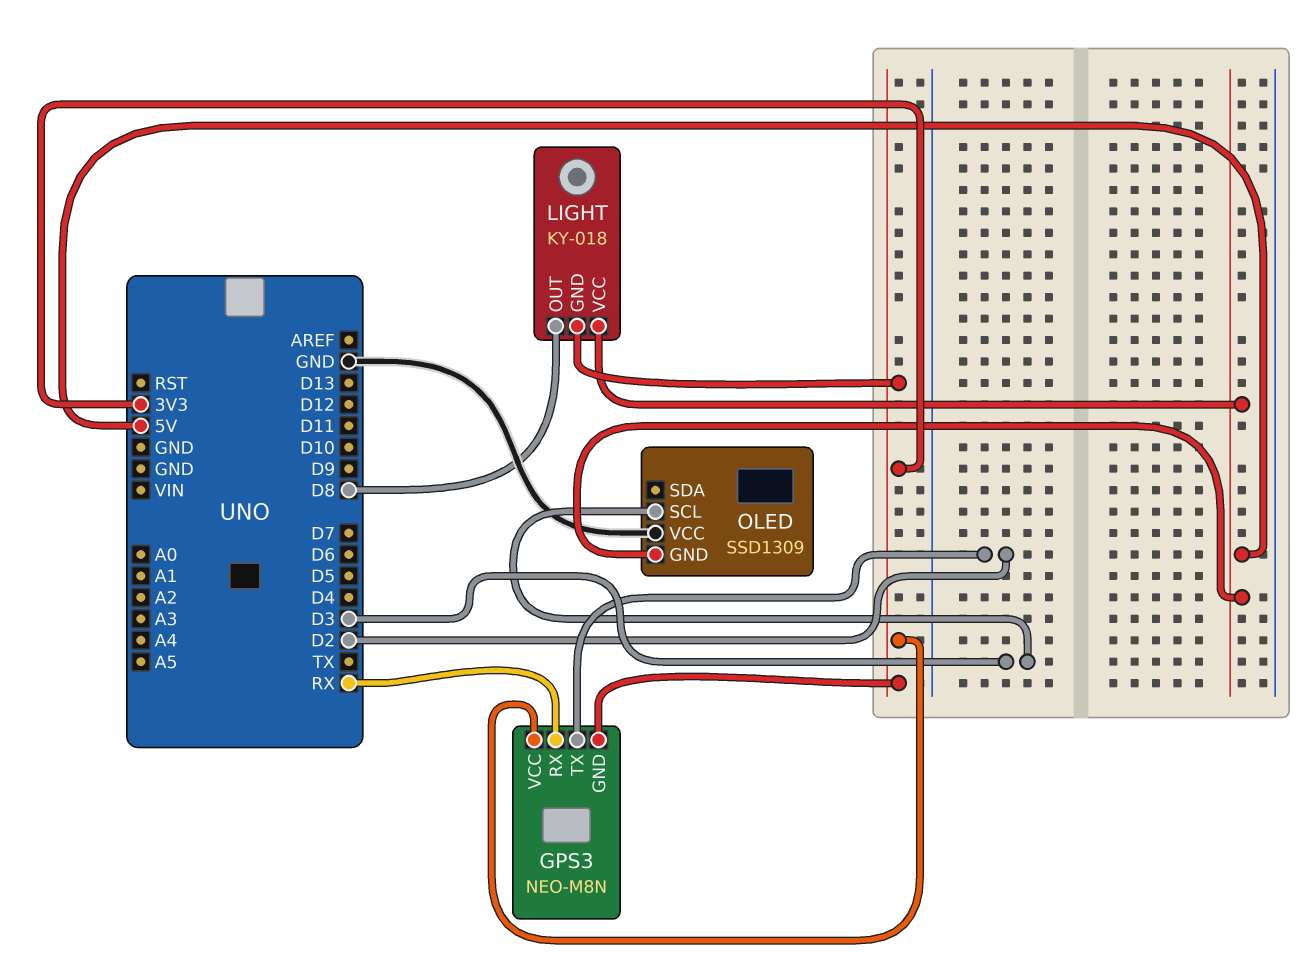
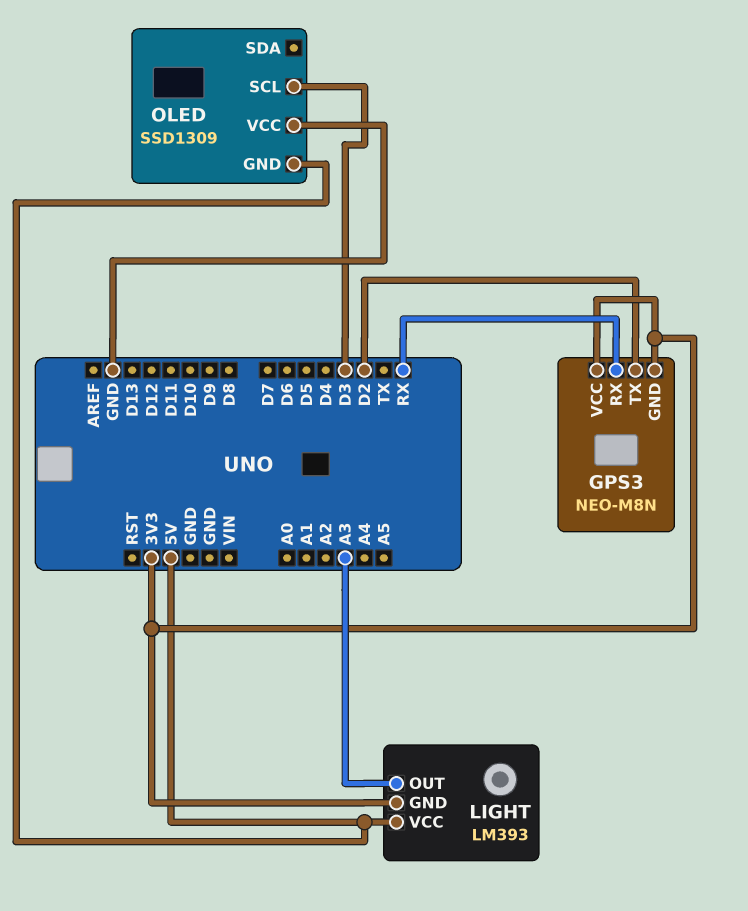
LIGHT: KY-018 -> LM393
LIGHT pin OUT: D8 -> A3

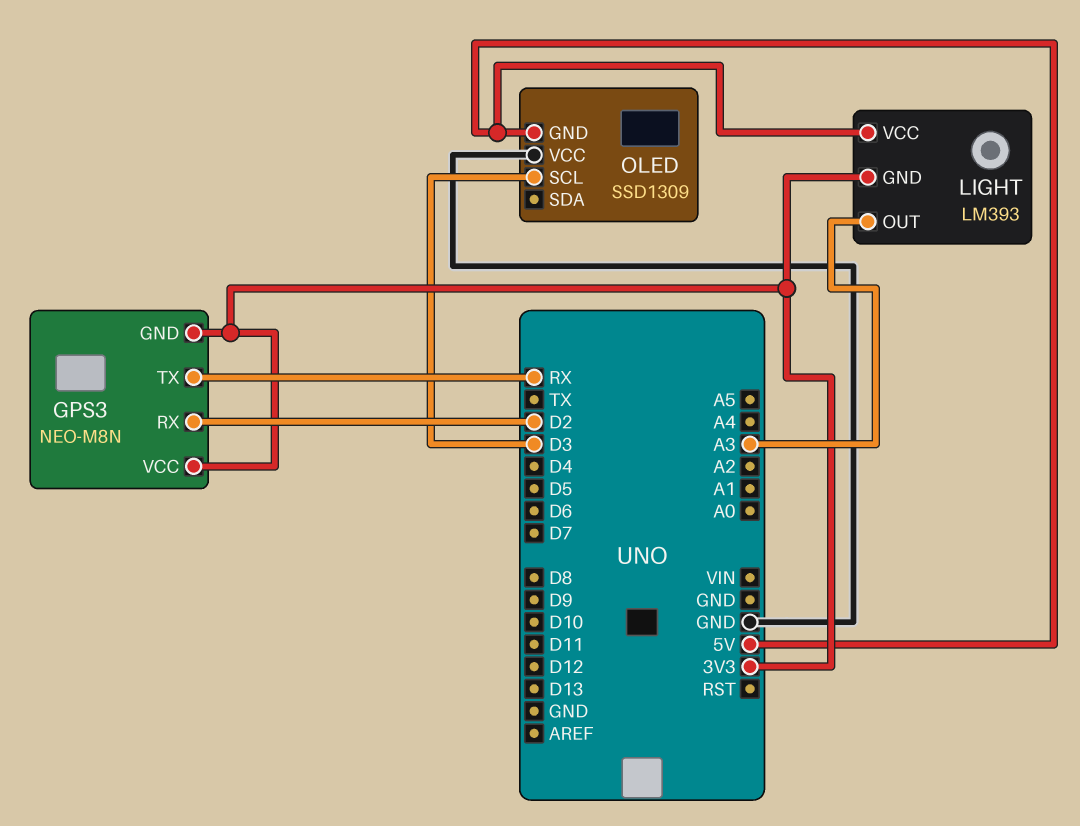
GPS3 pin RX: RX -> D2
GPS3 pin TX: D2 -> RX

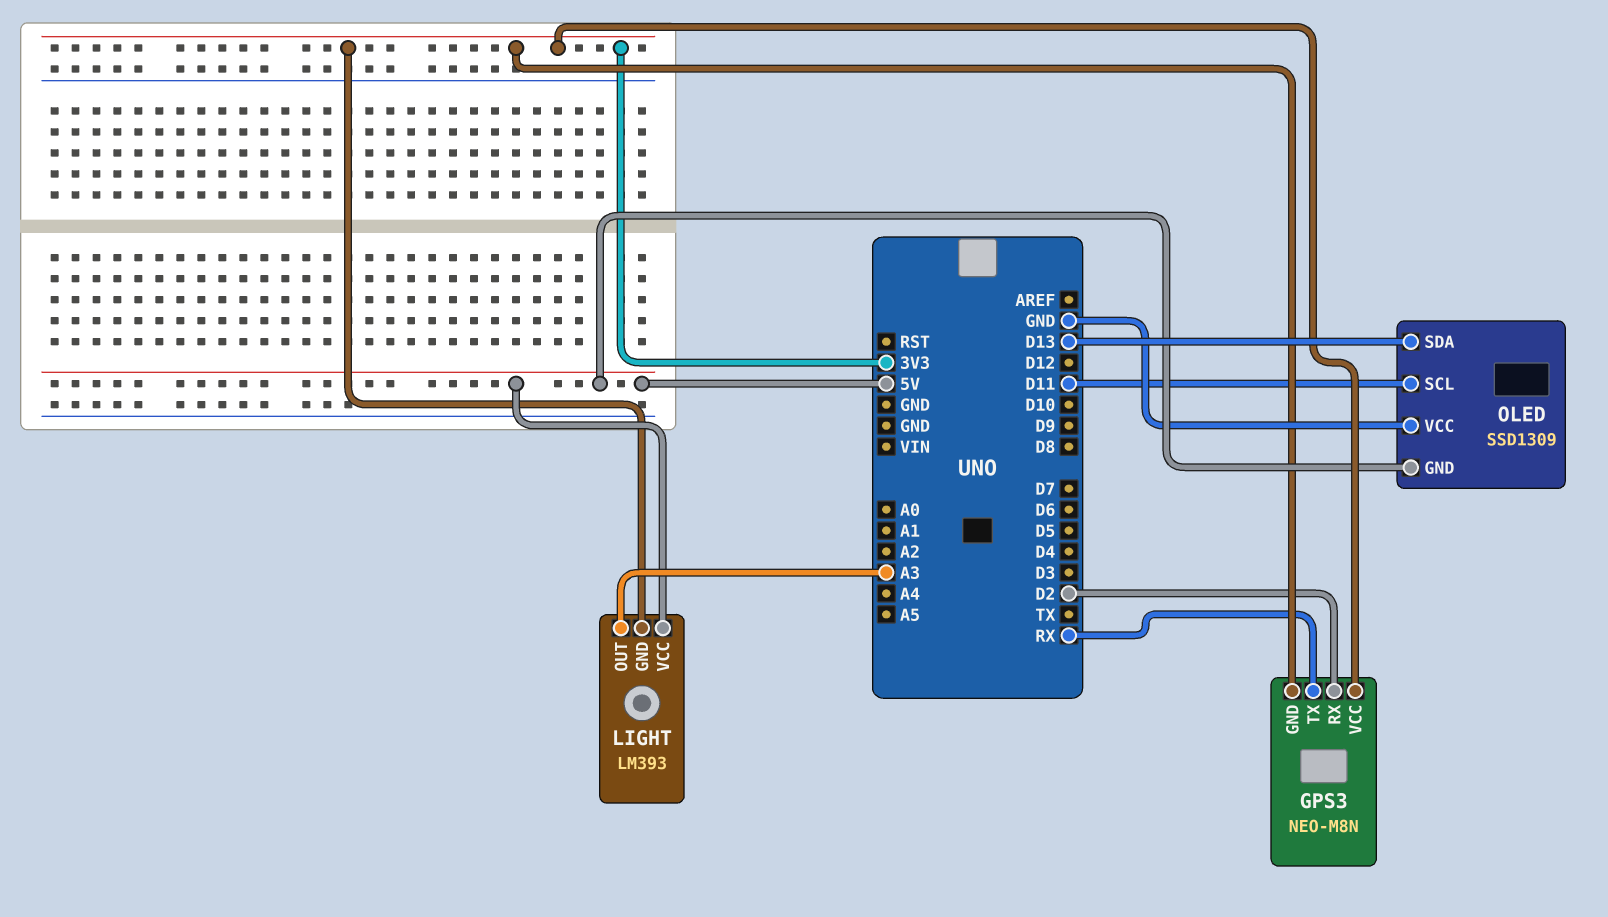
OLED pin SCL: D3 -> D11
OLED pin SDA: none -> D13

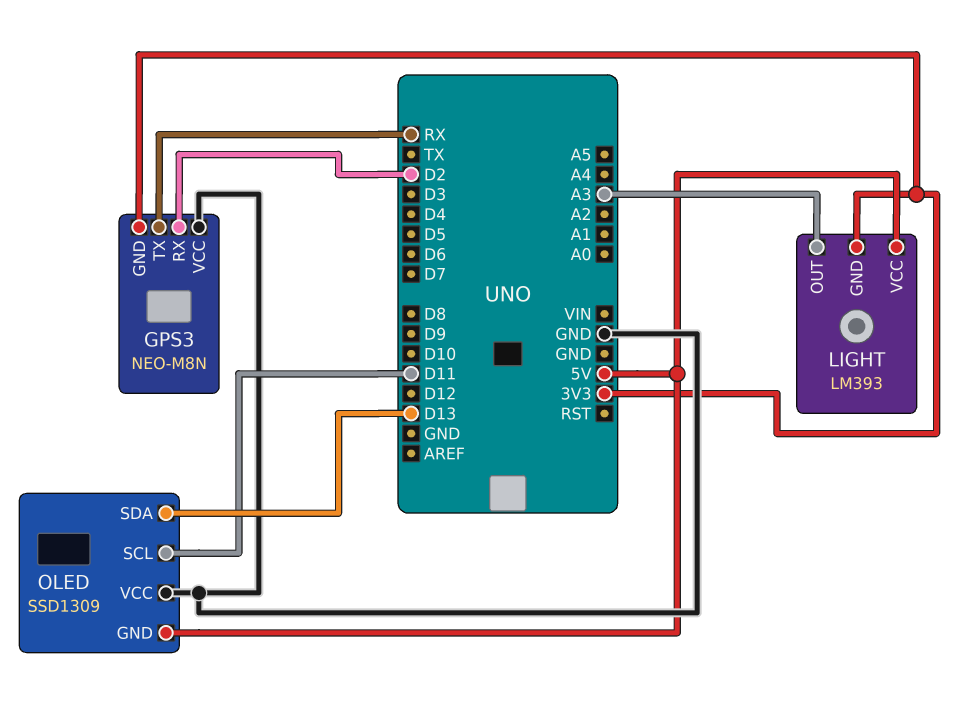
GPS3 pin VCC: 3V3 -> GND

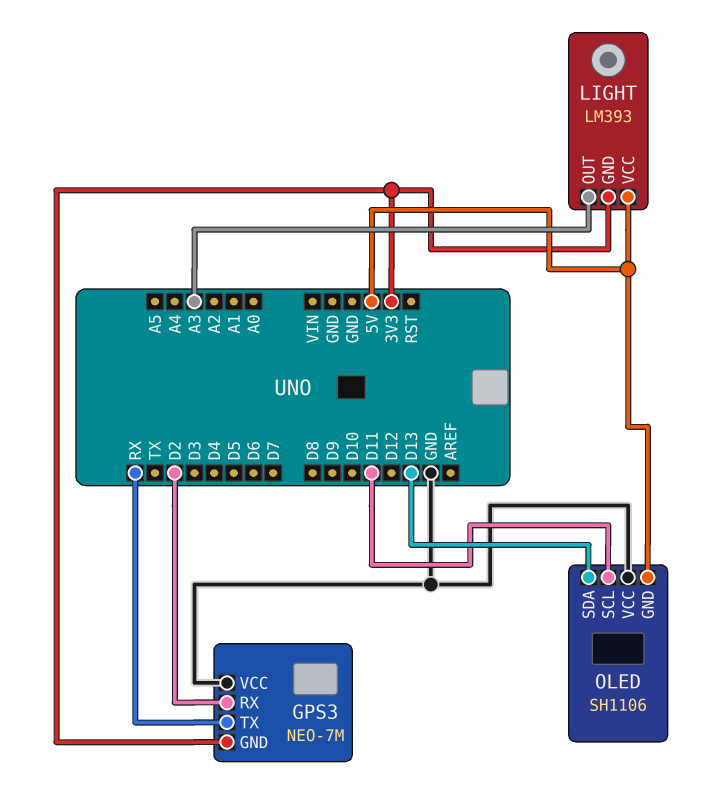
GPS3: NEO-M8N -> NEO-7M
OLED: SSD1309 -> SH1106

